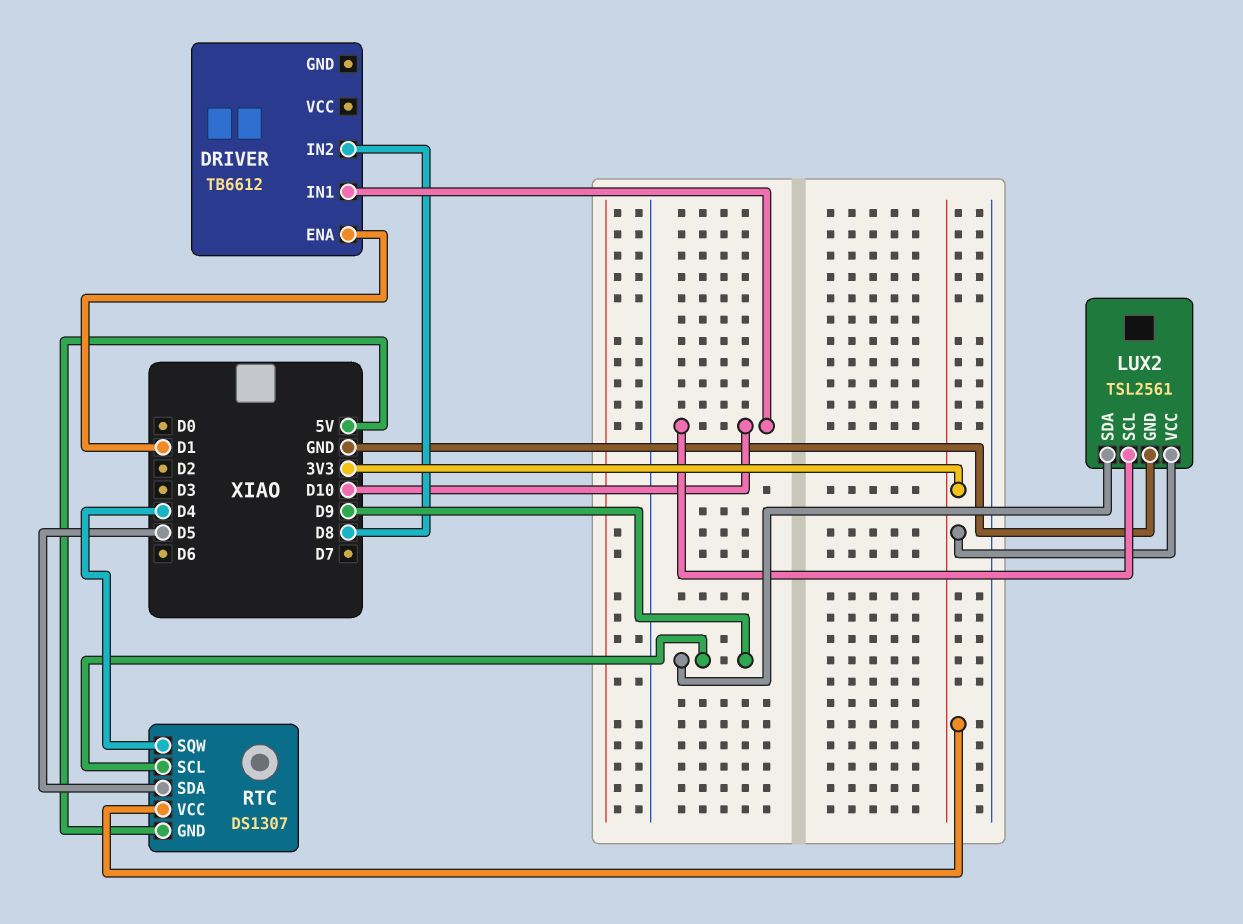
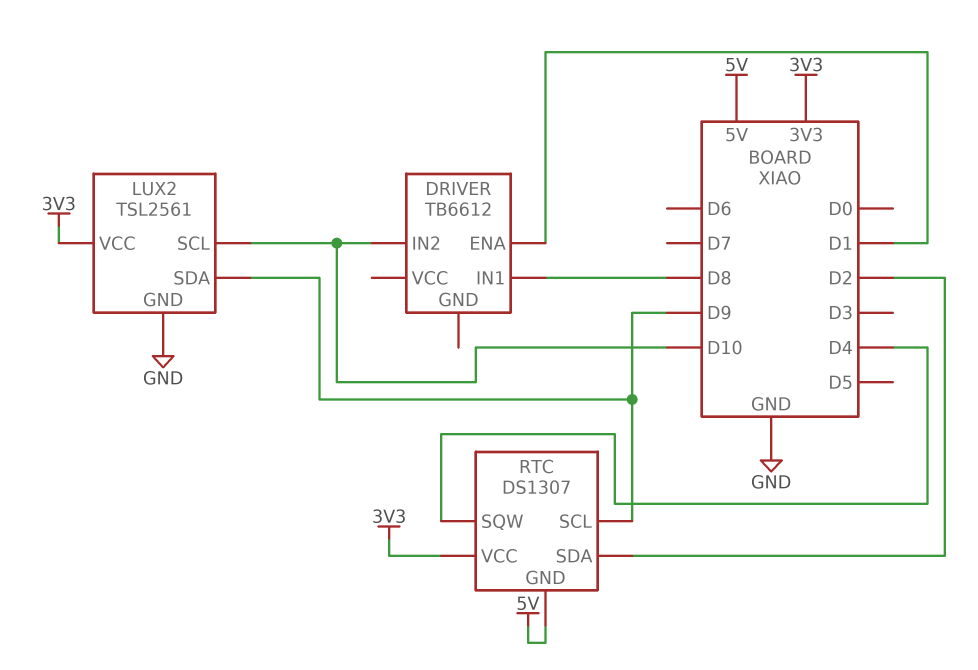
DRIVER pin IN1: D10 -> D8
DRIVER pin IN2: D8 -> D10
RTC pin SDA: D5 -> D2

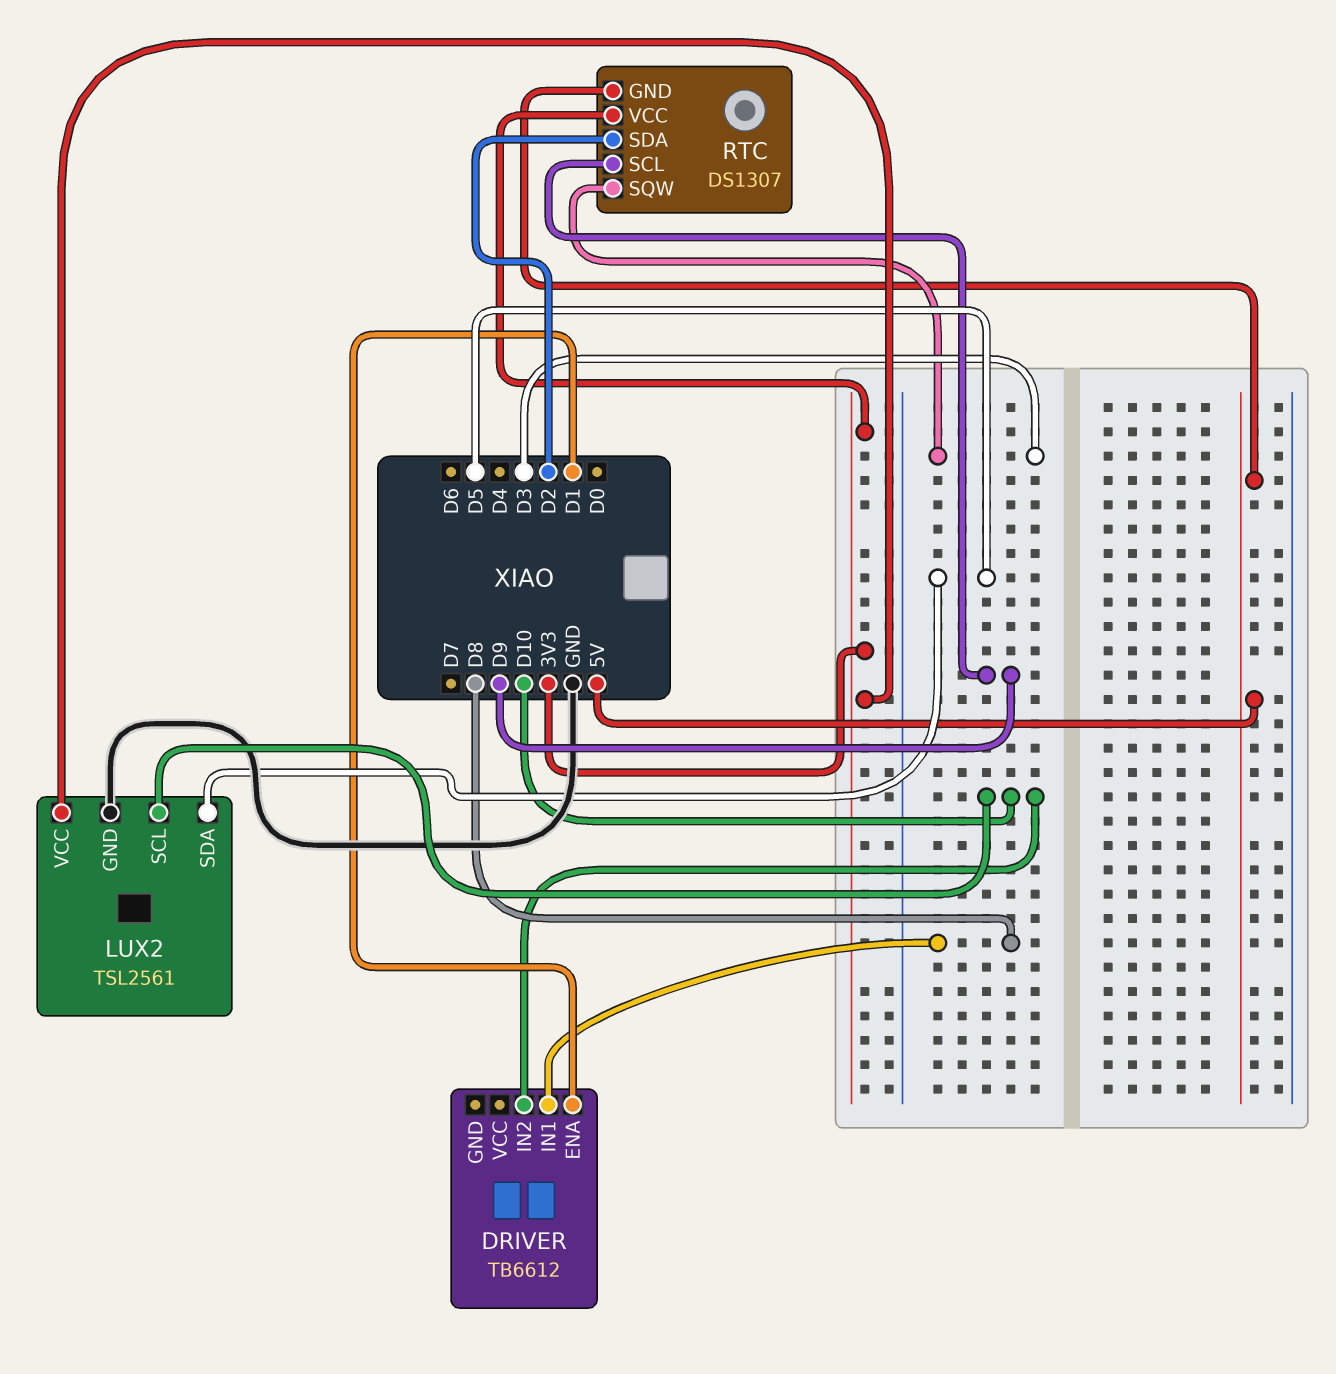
LUX2 pin SDA: D9 -> D5
RTC pin SQW: D4 -> D3

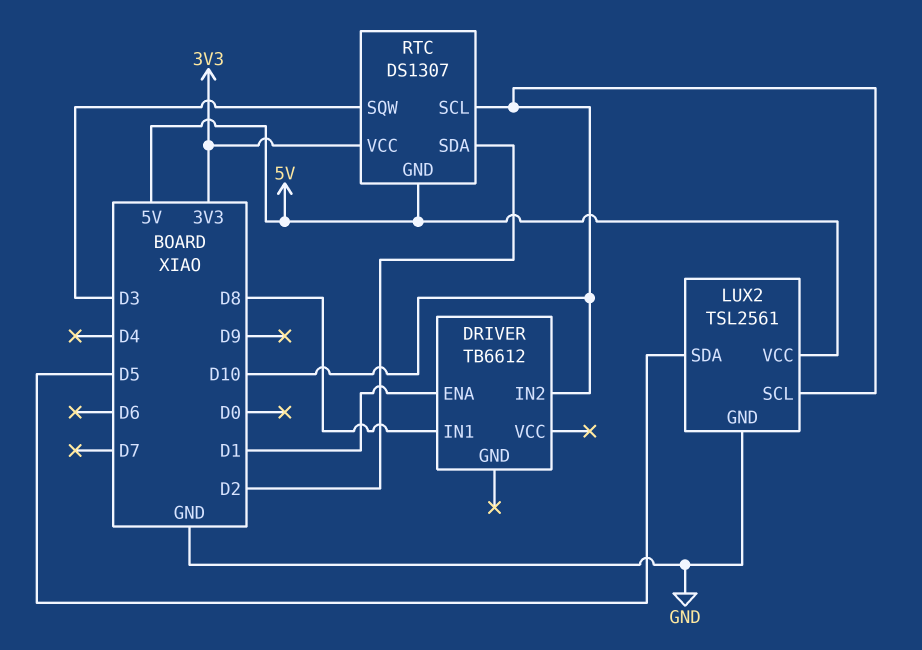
LUX2 pin VCC: 3V3 -> 5V
RTC pin SCL: D9 -> D10

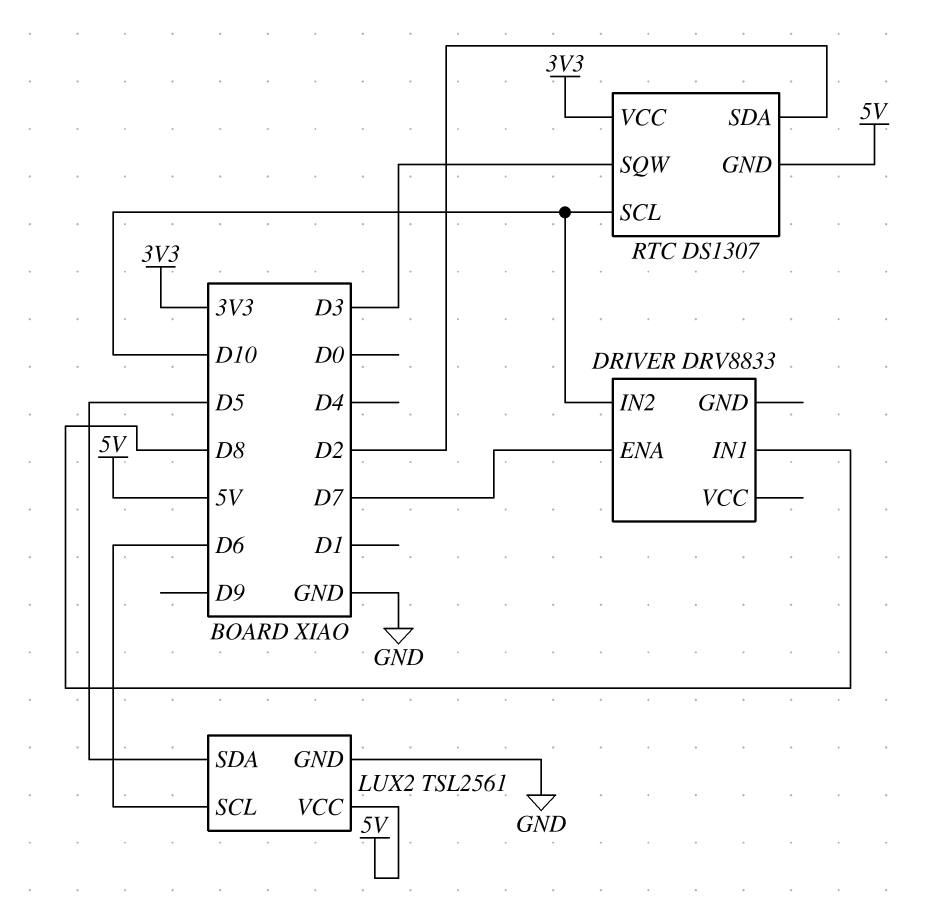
DRIVER: TB6612 -> DRV8833
DRIVER pin ENA: D1 -> D7
LUX2 pin SCL: D10 -> D6

